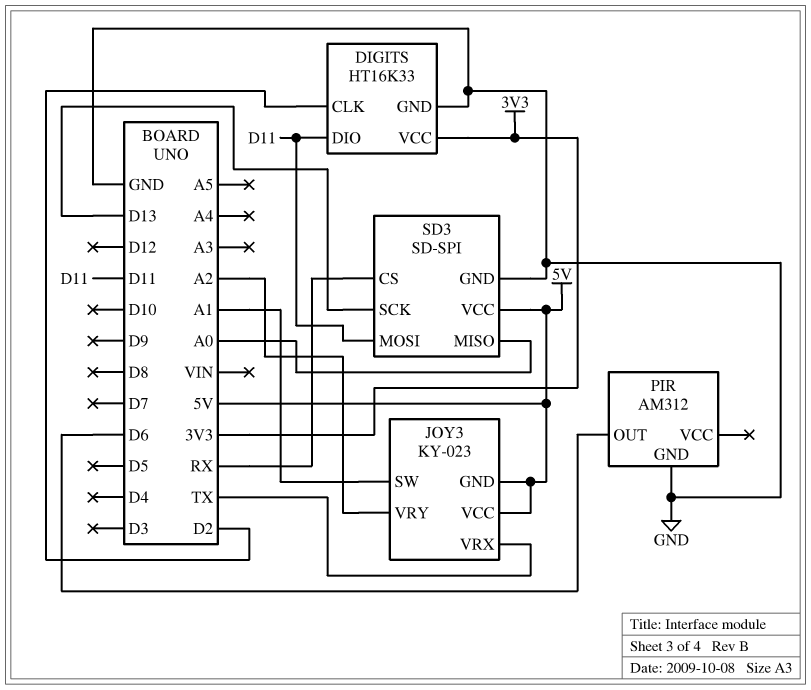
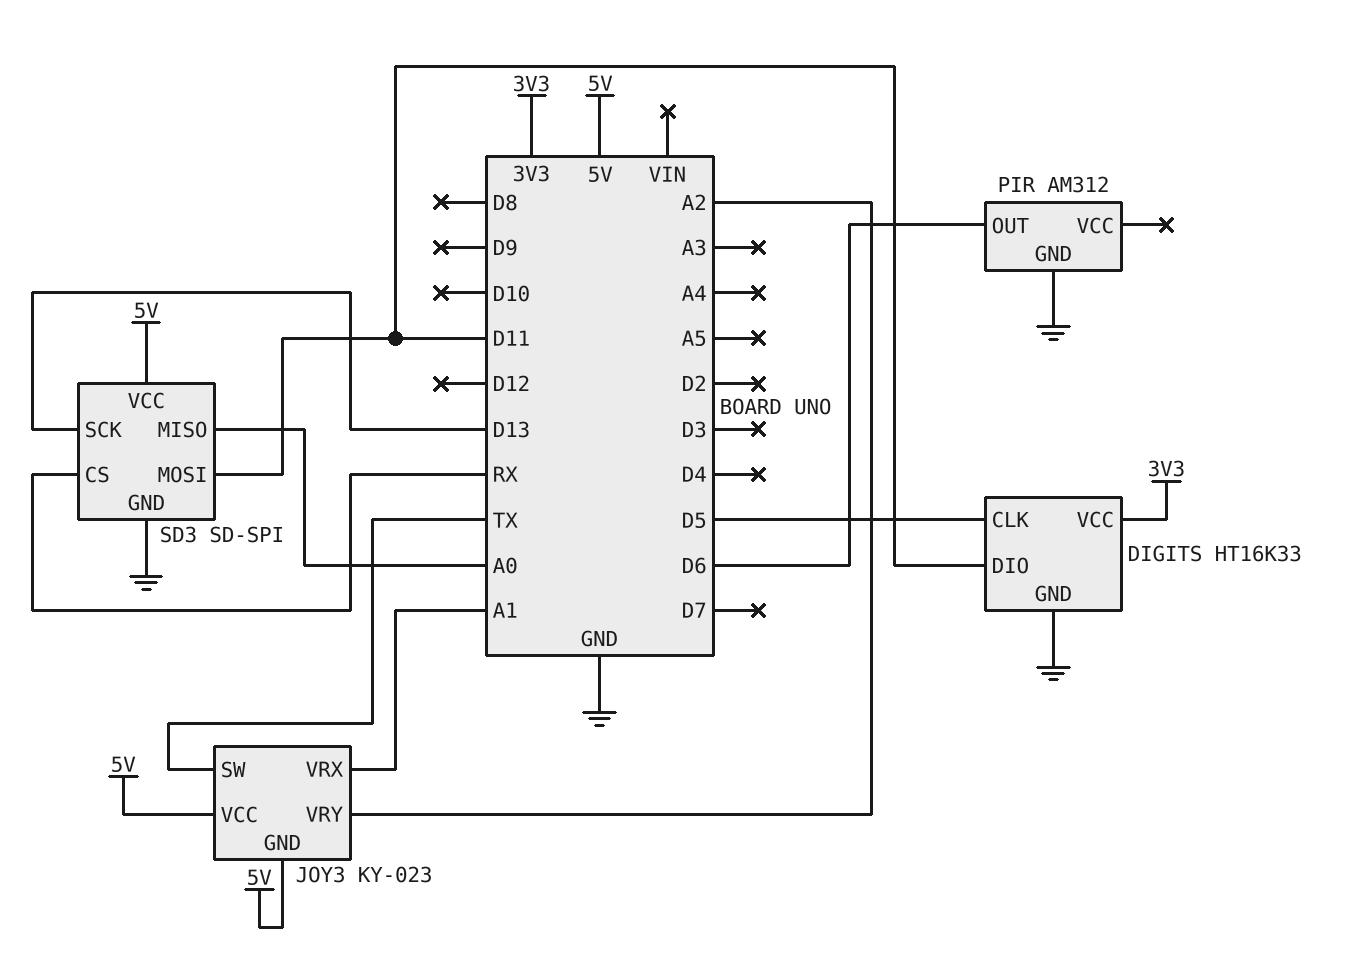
DIGITS pin CLK: D2 -> D5
JOY3 pin SW: A1 -> TX
JOY3 pin VRX: TX -> A1

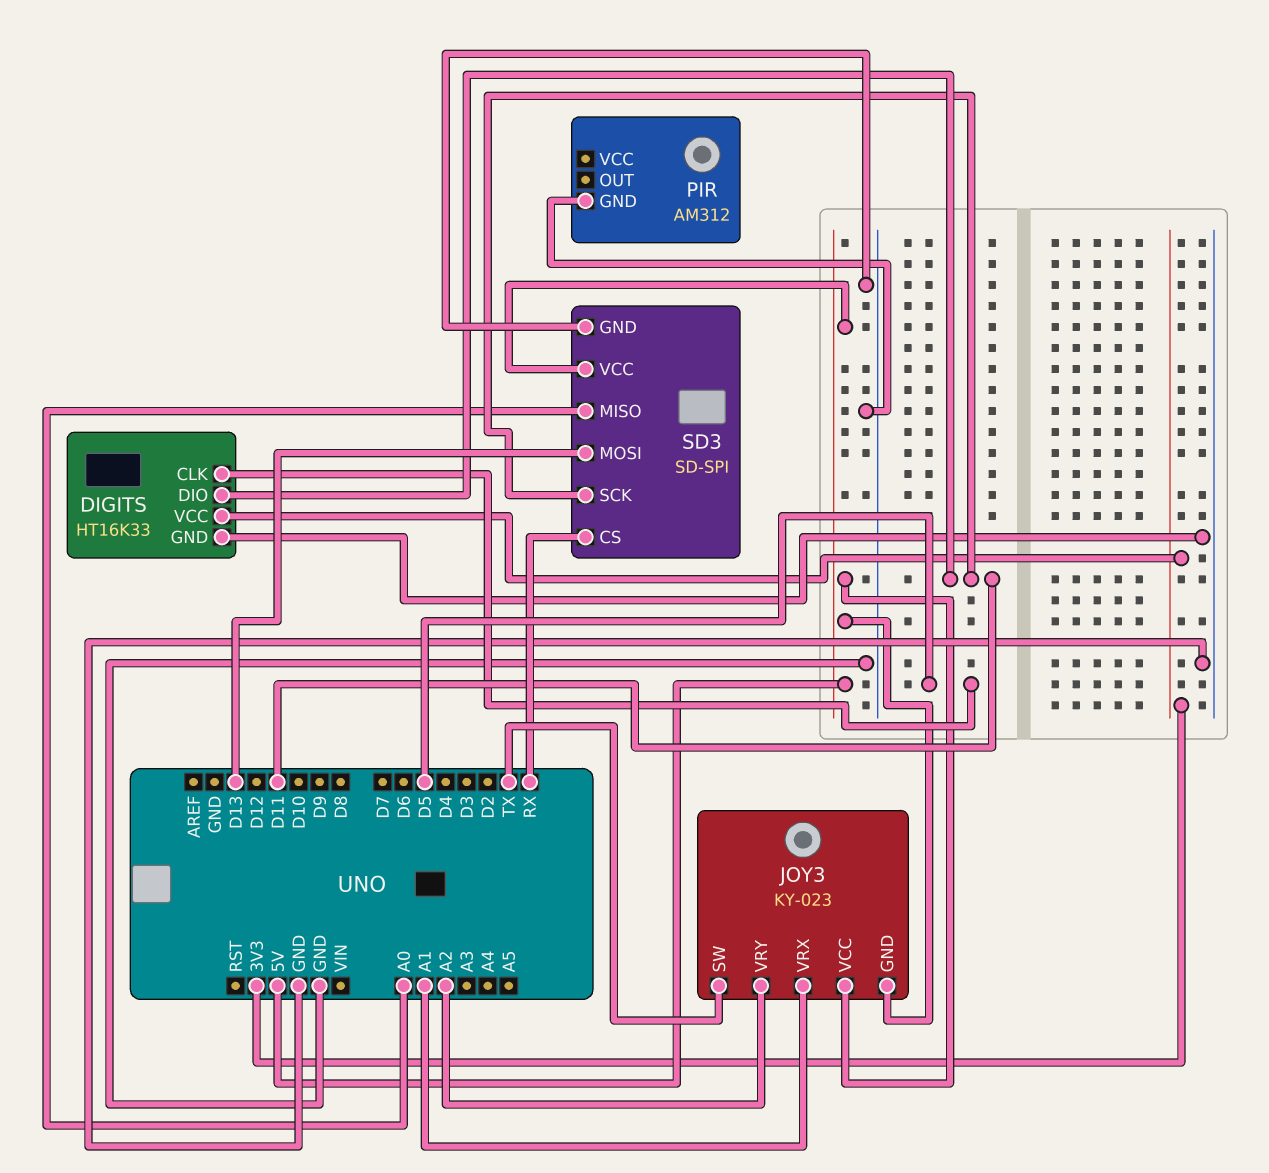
PIR pin OUT: D6 -> none
SD3 pin MOSI: D11 -> D13
SD3 pin SCK: D13 -> D11

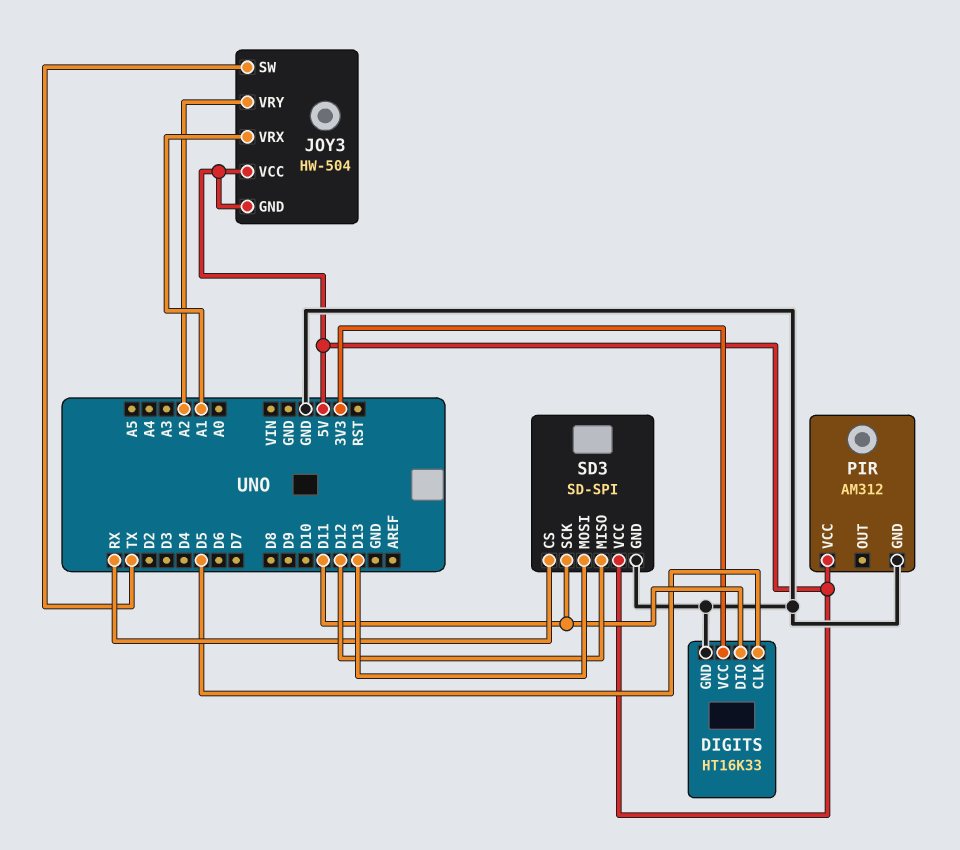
JOY3: KY-023 -> HW-504
PIR pin VCC: none -> 5V
SD3 pin MISO: A0 -> D12

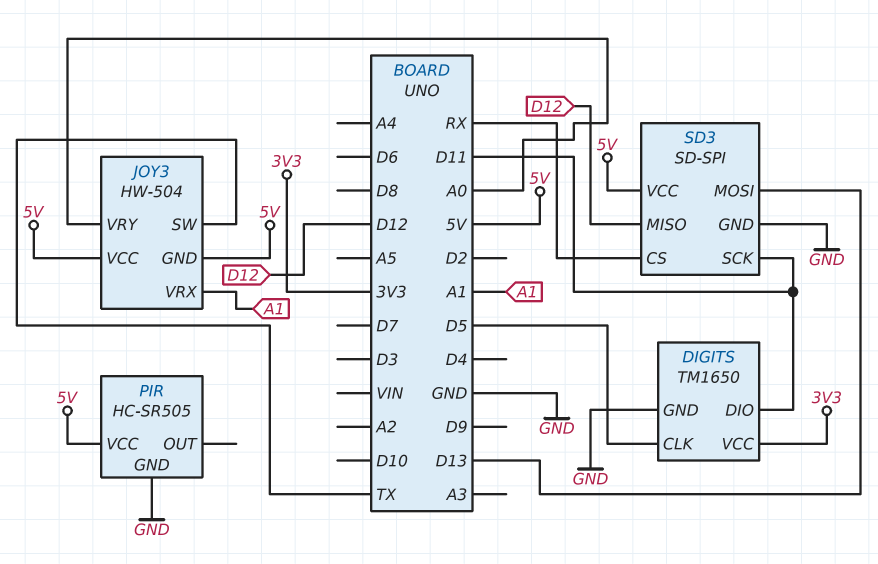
DIGITS: HT16K33 -> TM1650
JOY3 pin VRY: A2 -> A0
PIR: AM312 -> HC-SR505

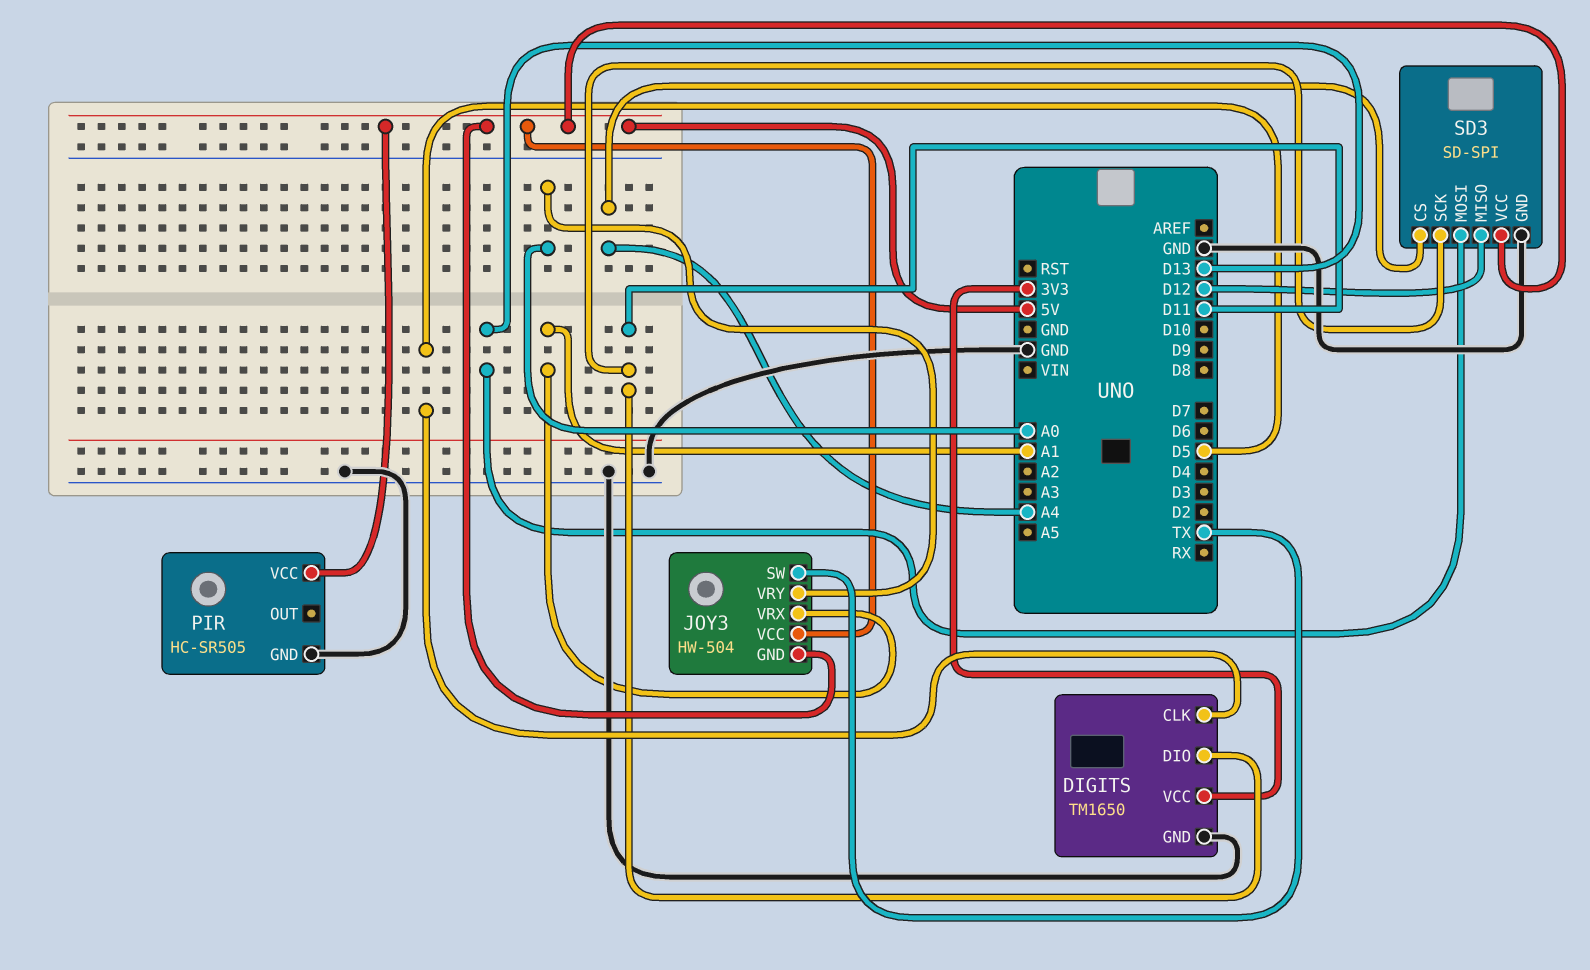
SD3 pin CS: RX -> A4

